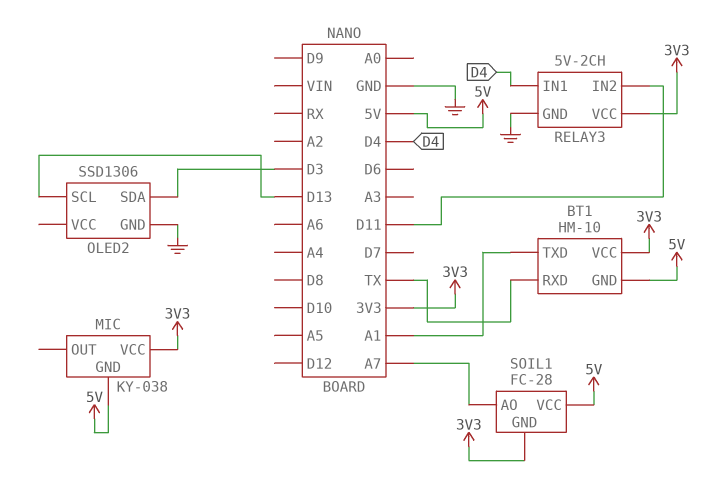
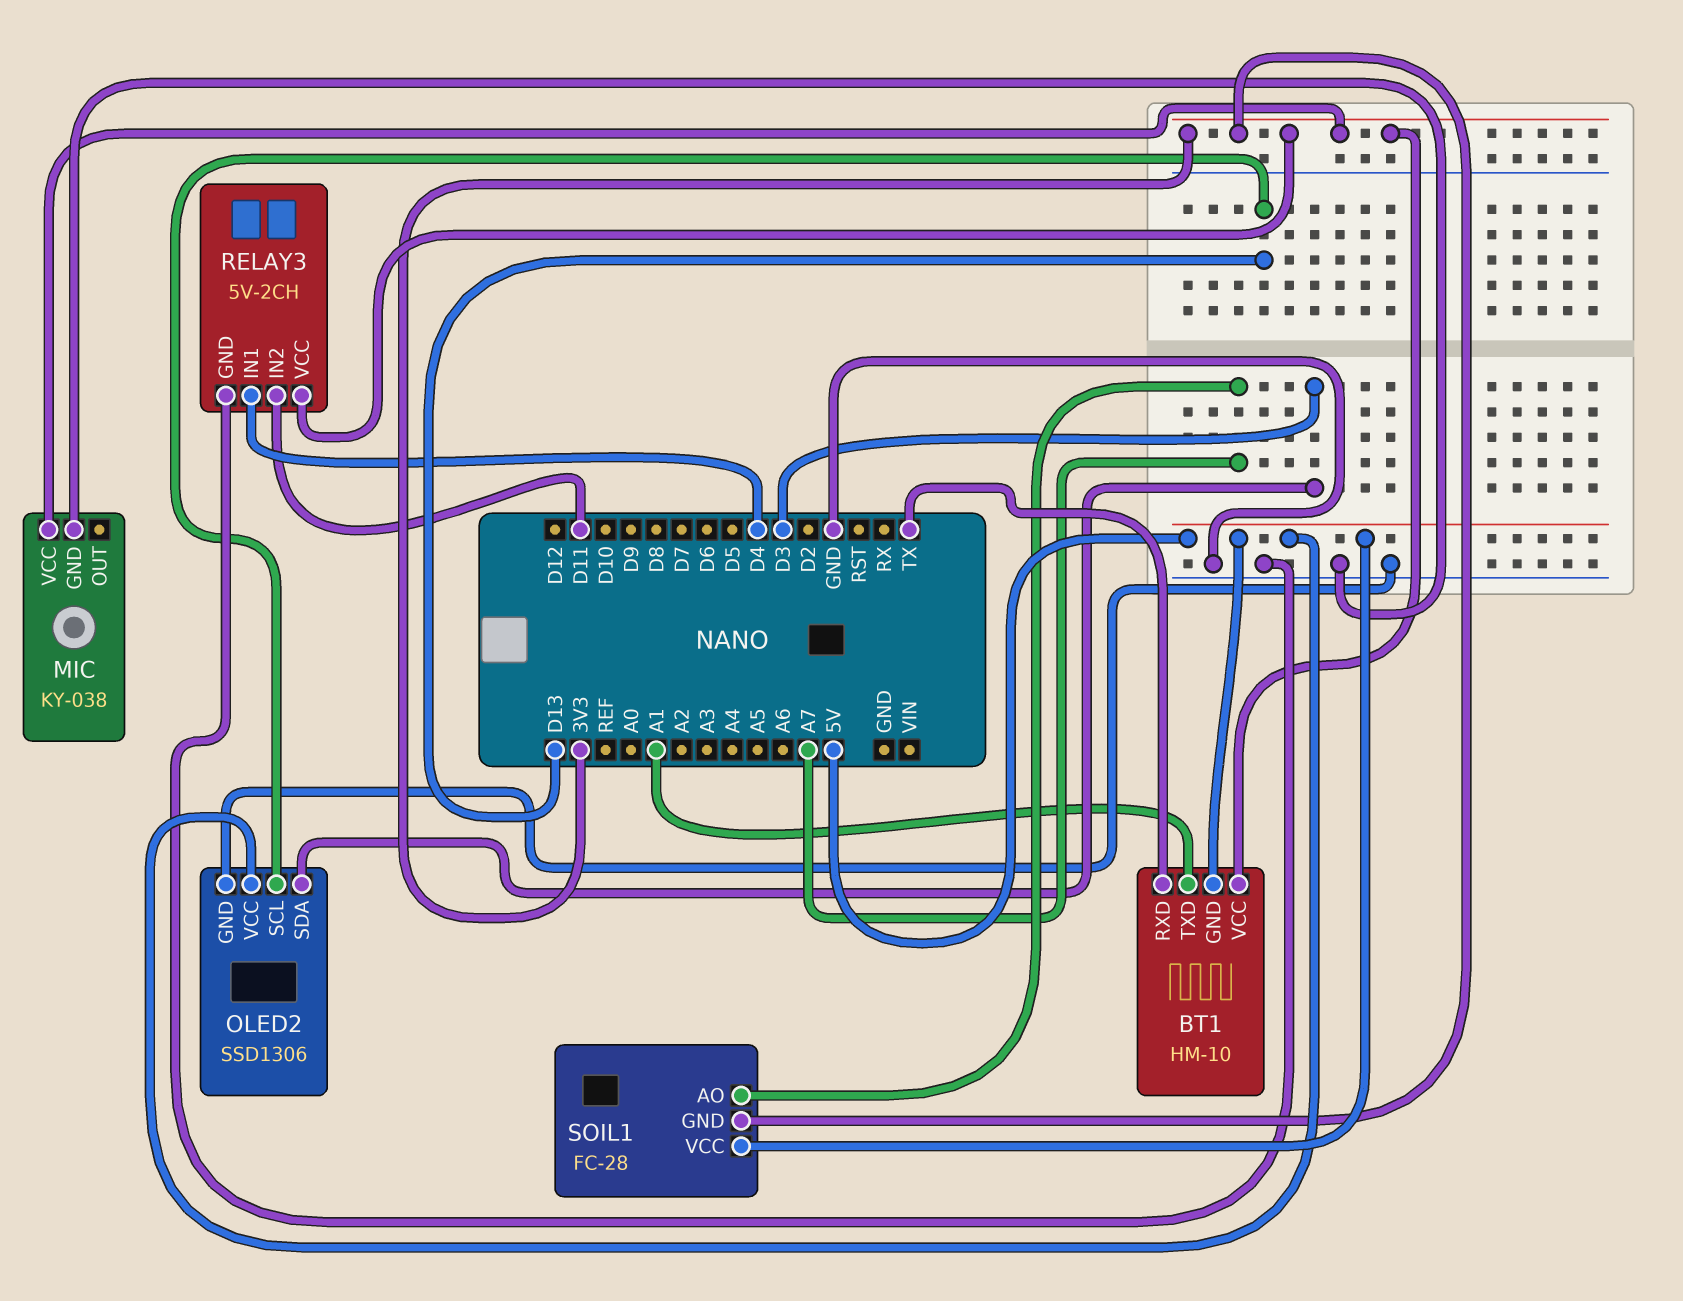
MIC pin GND: 5V -> GND
OLED2 pin VCC: none -> 5V

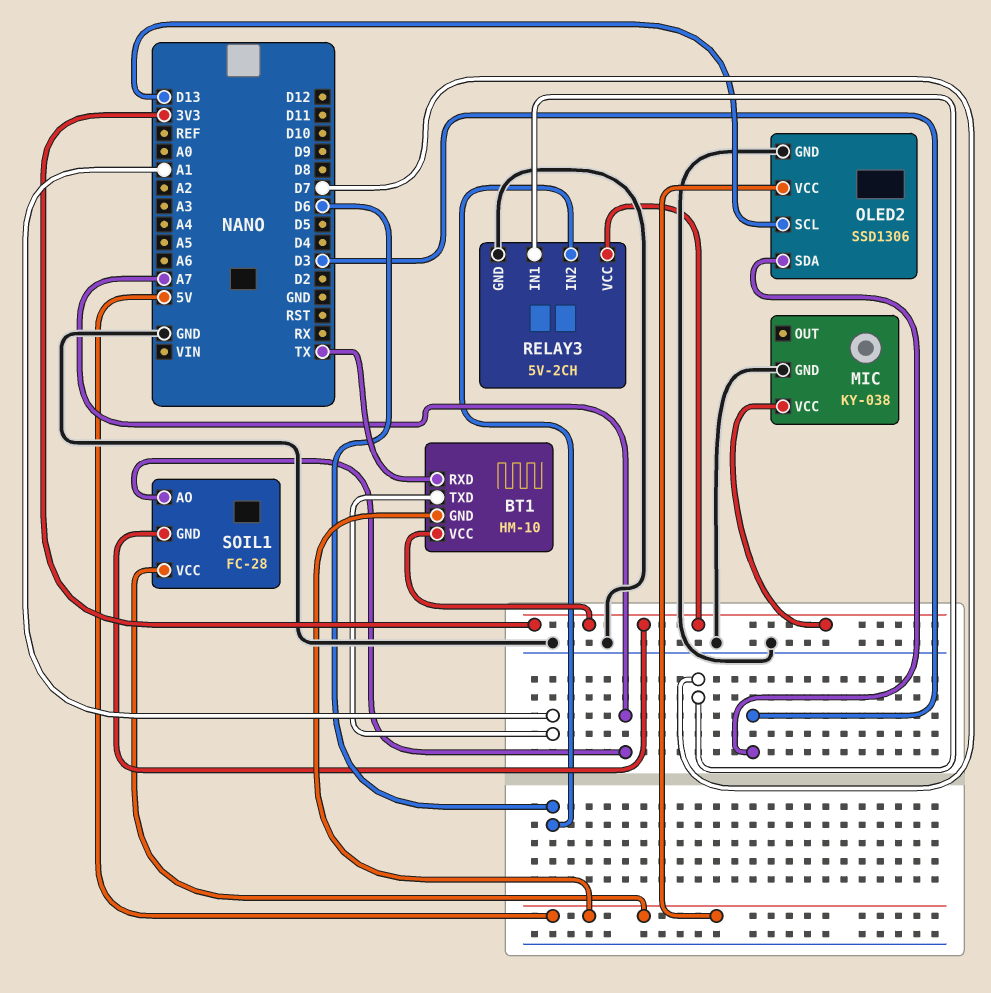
RELAY3 pin IN1: D4 -> D7
RELAY3 pin IN2: D11 -> D6

